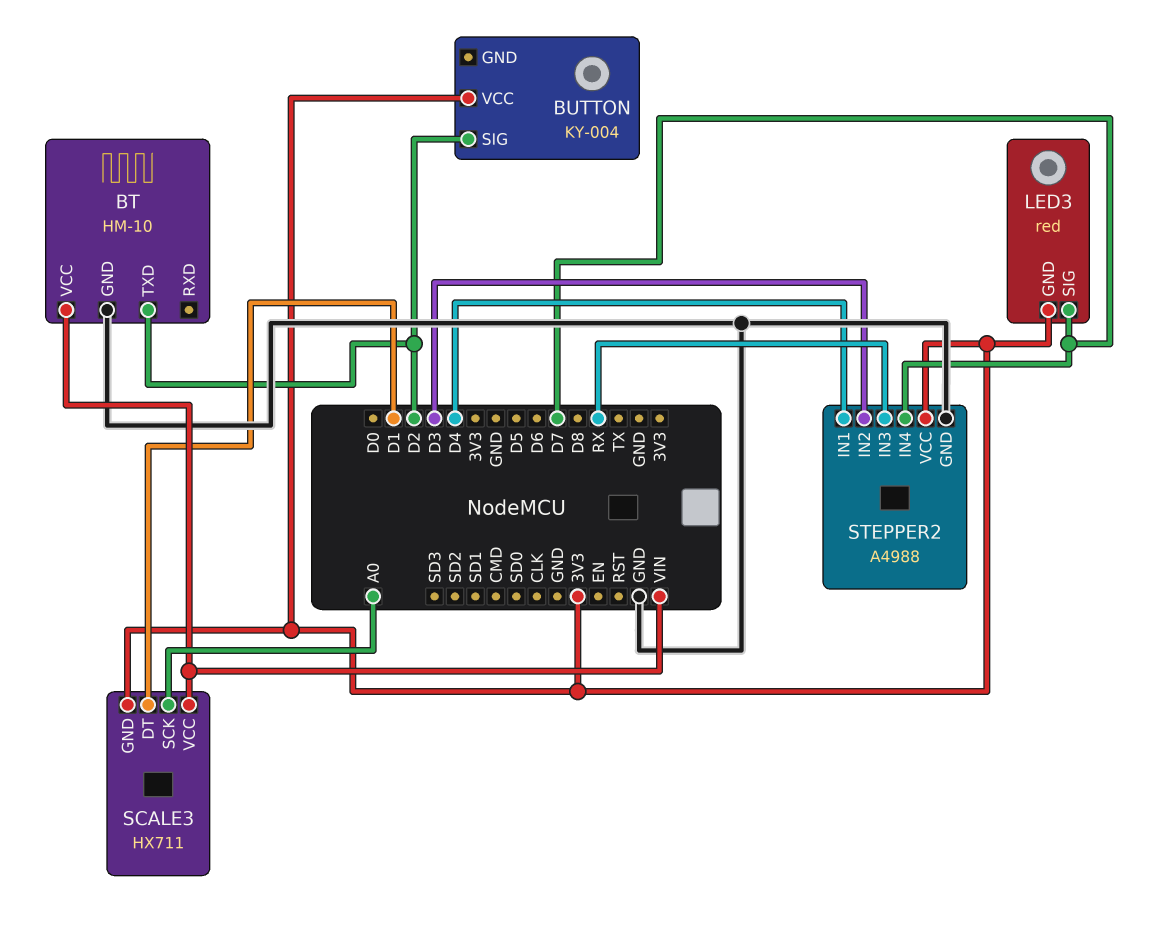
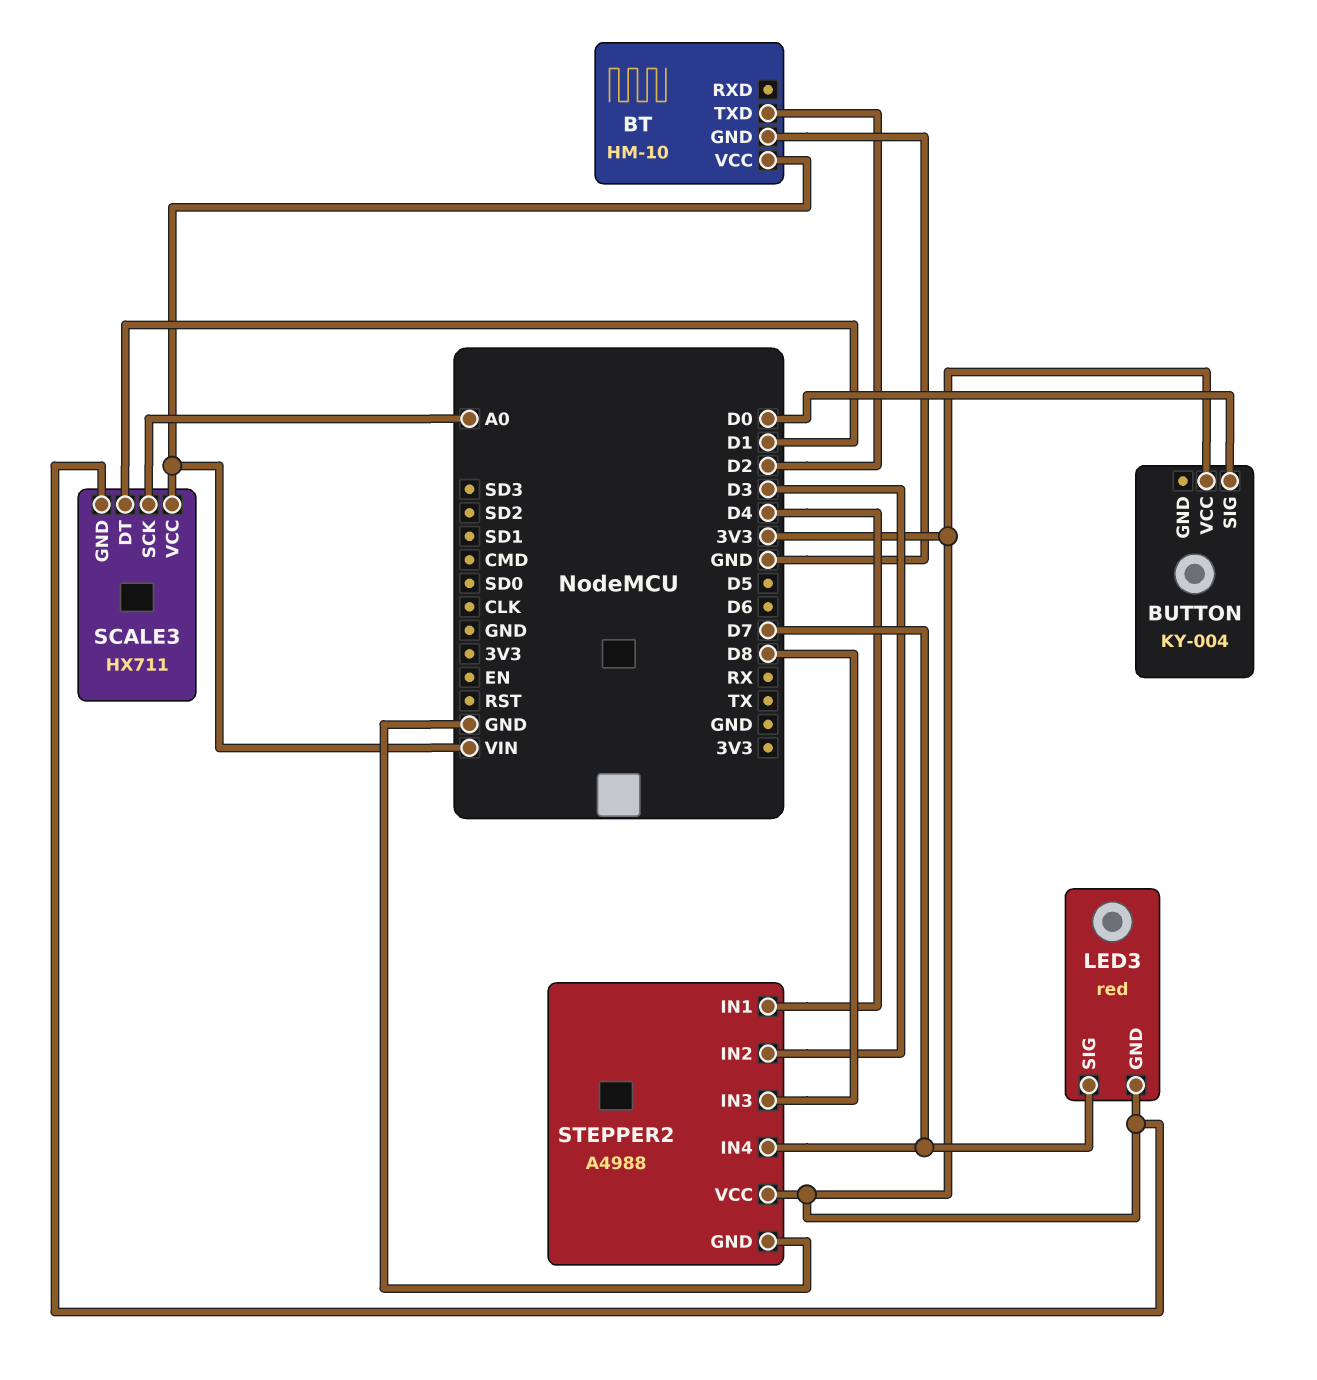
BUTTON pin SIG: D2 -> D0
STEPPER2 pin IN3: RX -> D8

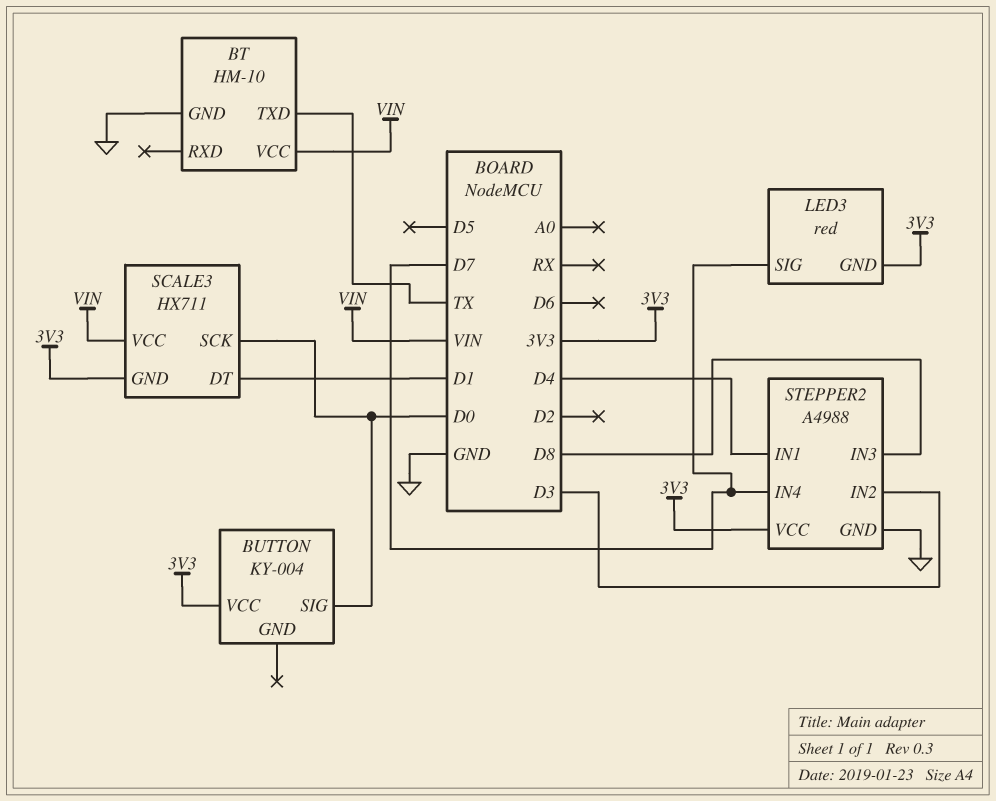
BT pin TXD: D2 -> TX
SCALE3 pin SCK: A0 -> D0

